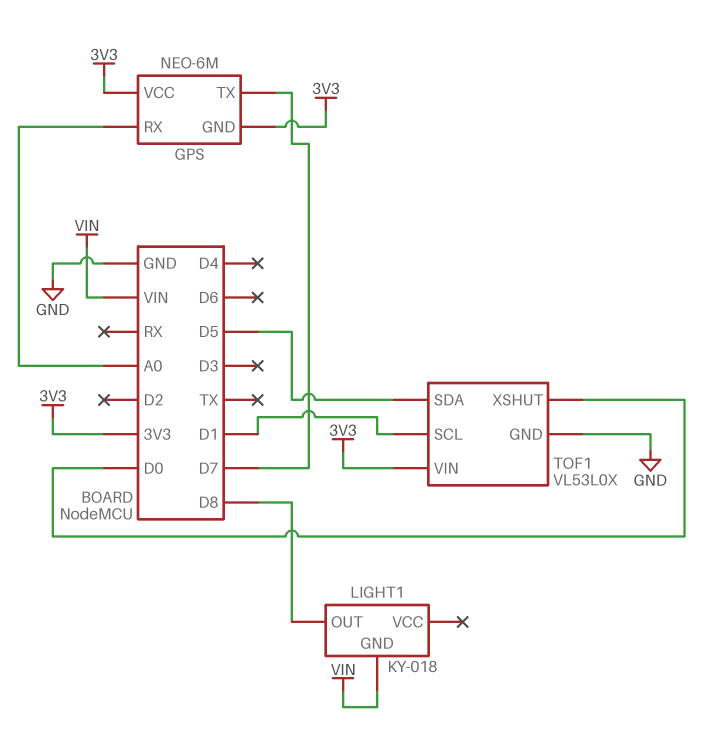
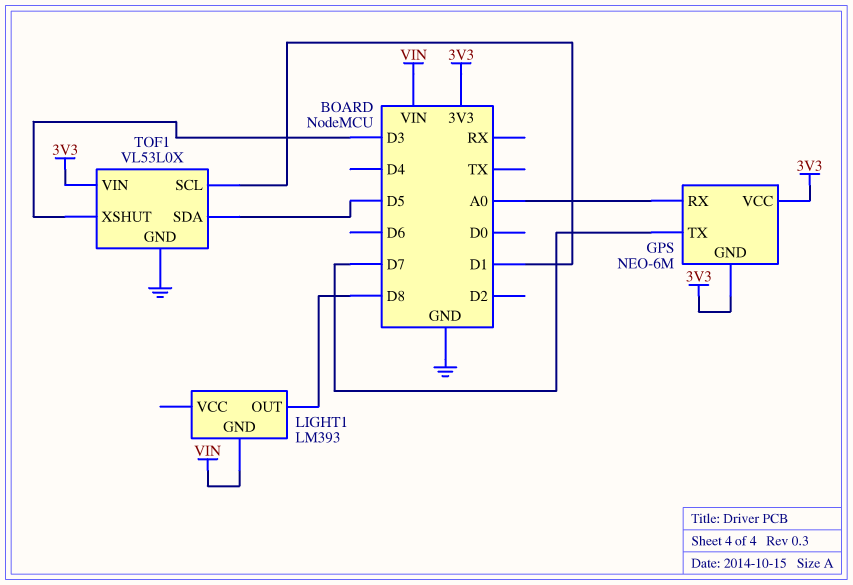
LIGHT1: KY-018 -> LM393
TOF1 pin XSHUT: D0 -> D3

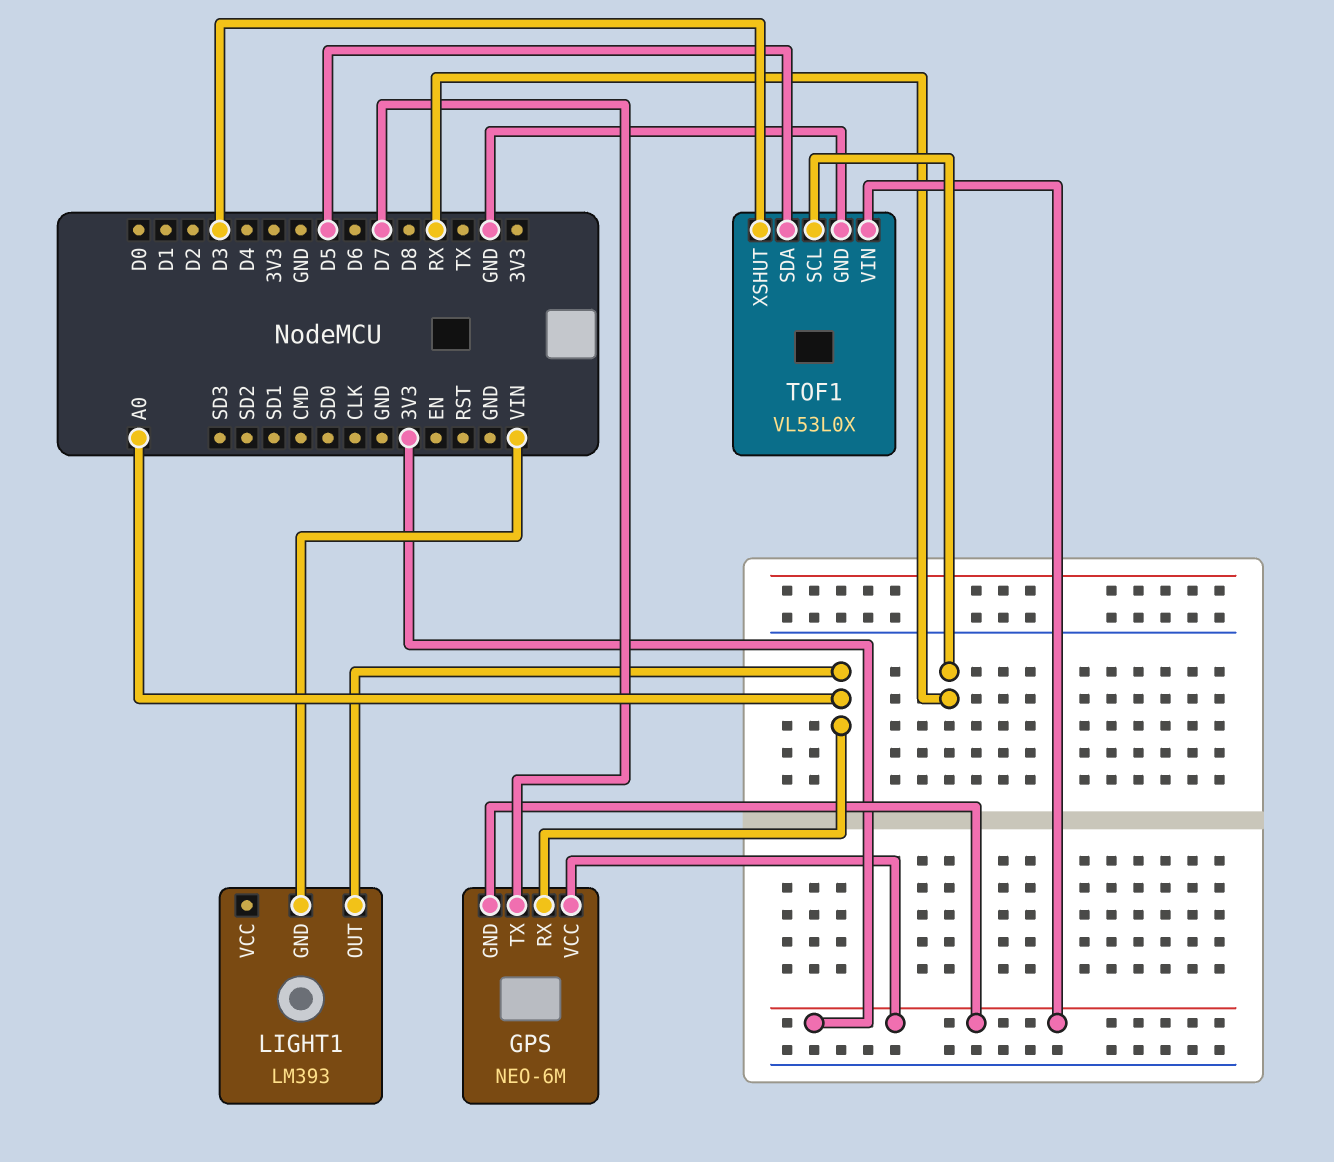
LIGHT1 pin OUT: D8 -> A0
TOF1 pin SCL: D1 -> RX

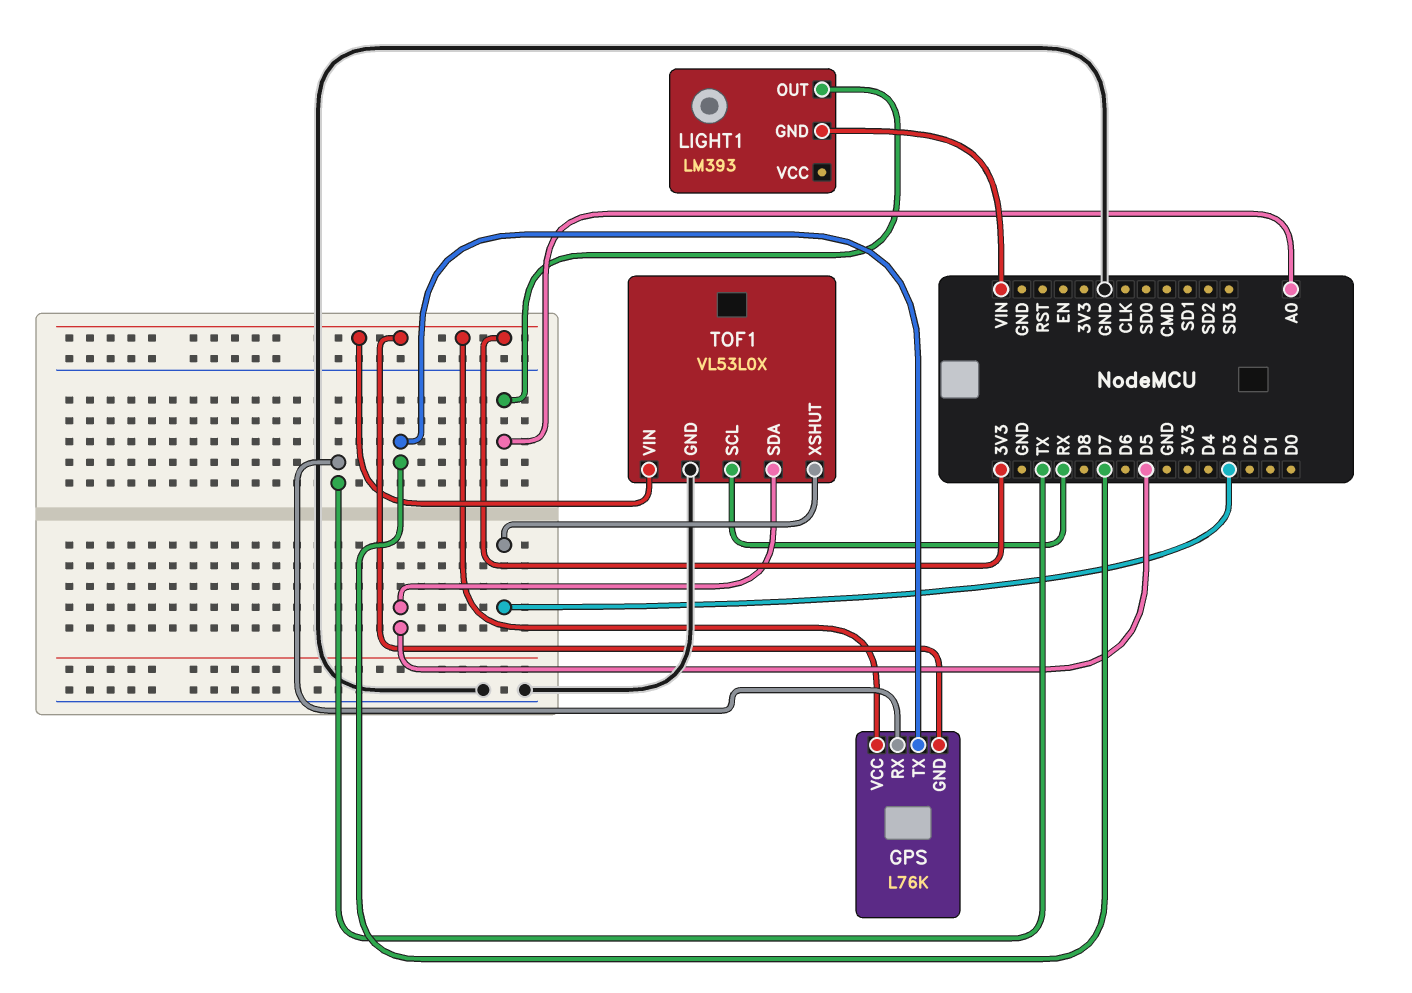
GPS: NEO-6M -> L76K
GPS pin RX: A0 -> TX

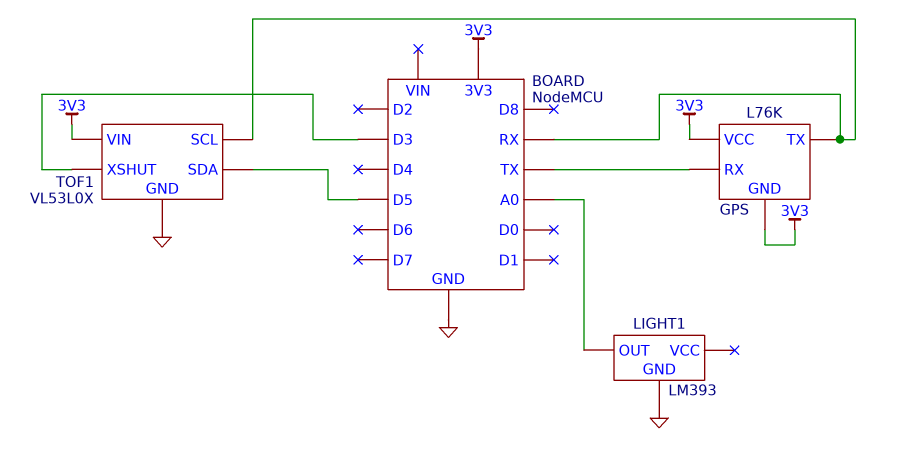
GPS pin TX: D7 -> RX
LIGHT1 pin GND: VIN -> GND

